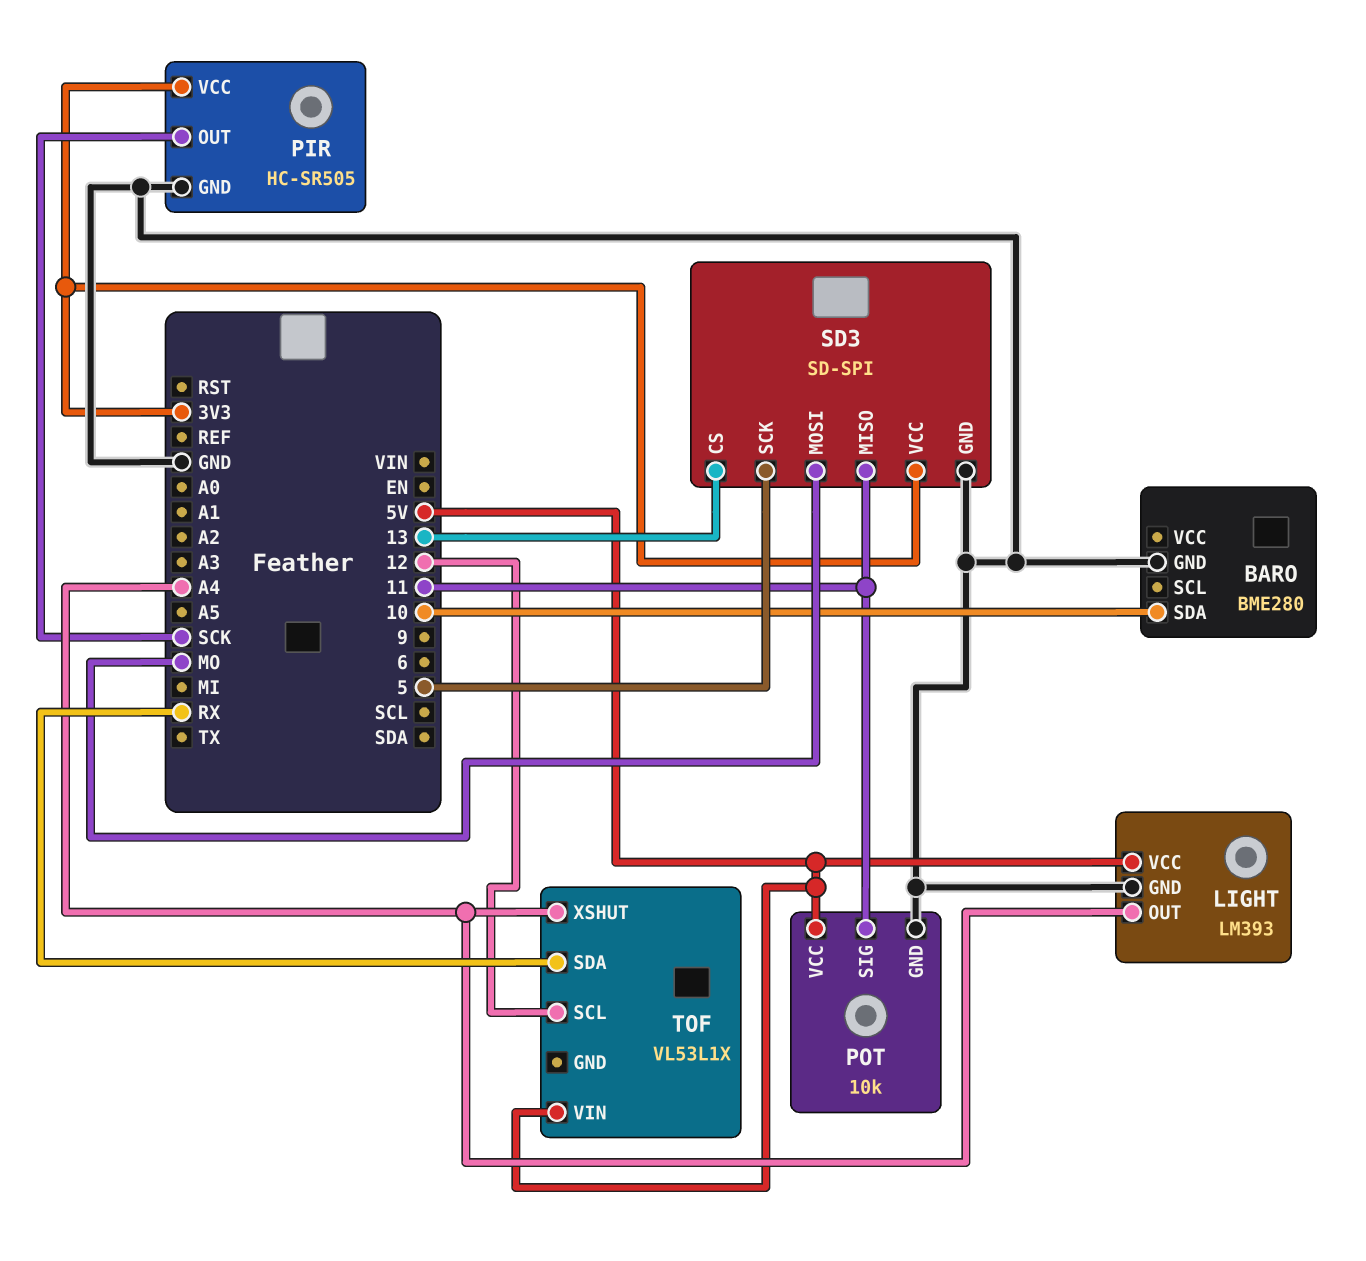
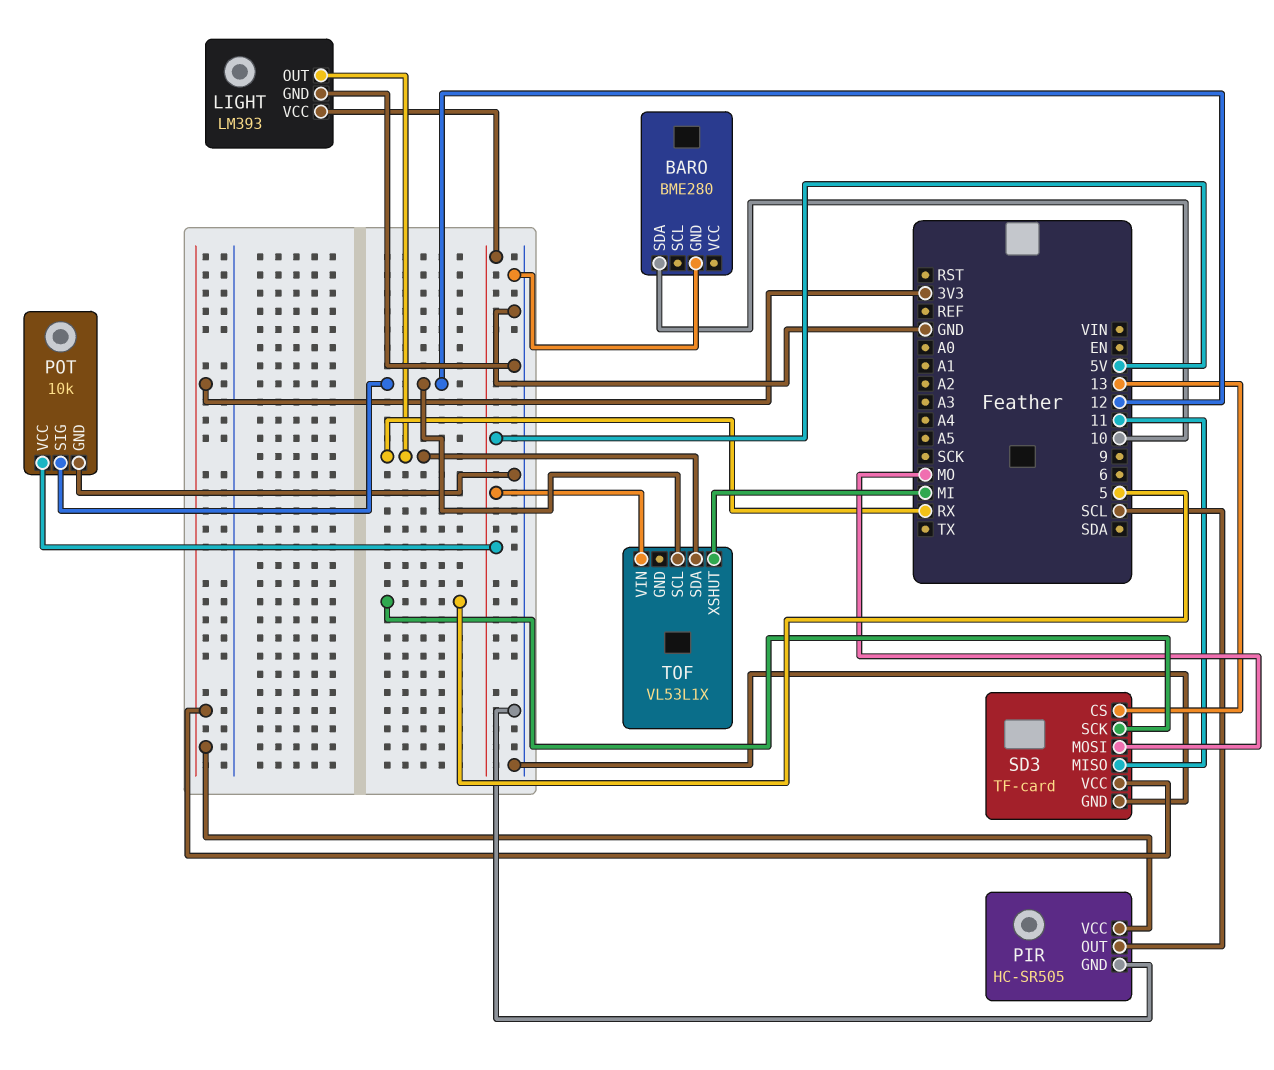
LIGHT pin OUT: A4 -> RX
PIR pin OUT: SCK -> SCL
POT pin SIG: 11 -> 12
SD3: SD-SPI -> TF-card
TOF pin XSHUT: A4 -> MI

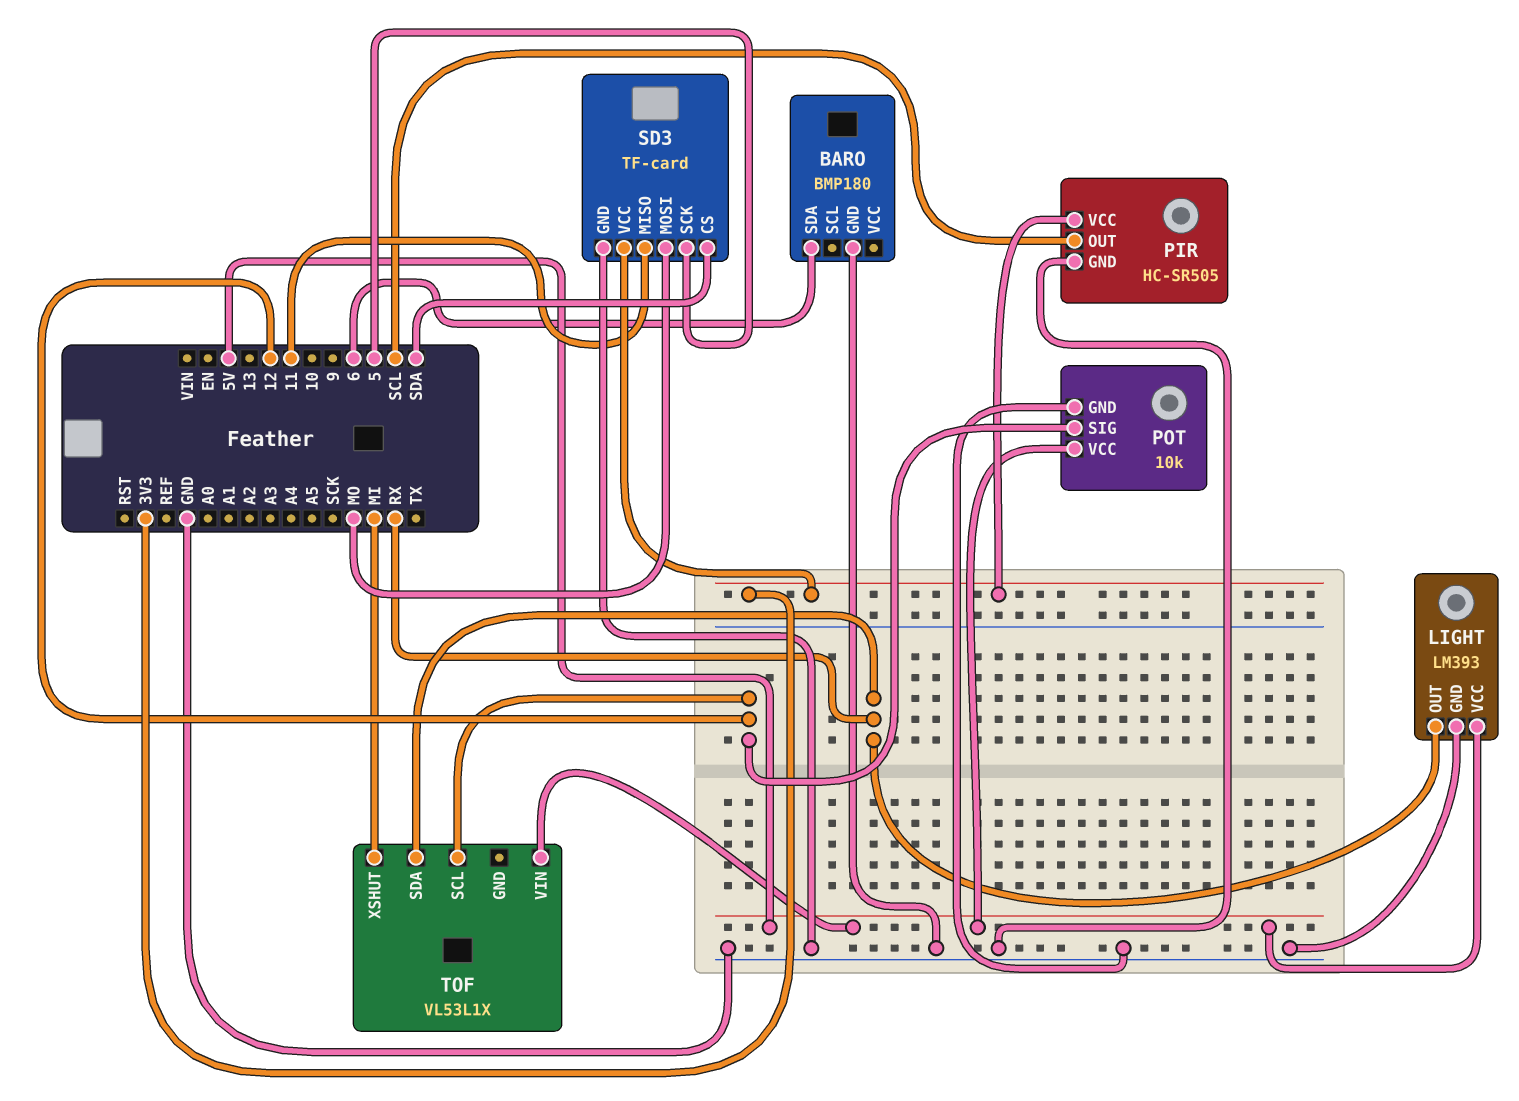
BARO: BME280 -> BMP180
BARO pin SDA: 10 -> 6
SD3 pin CS: 13 -> SDA

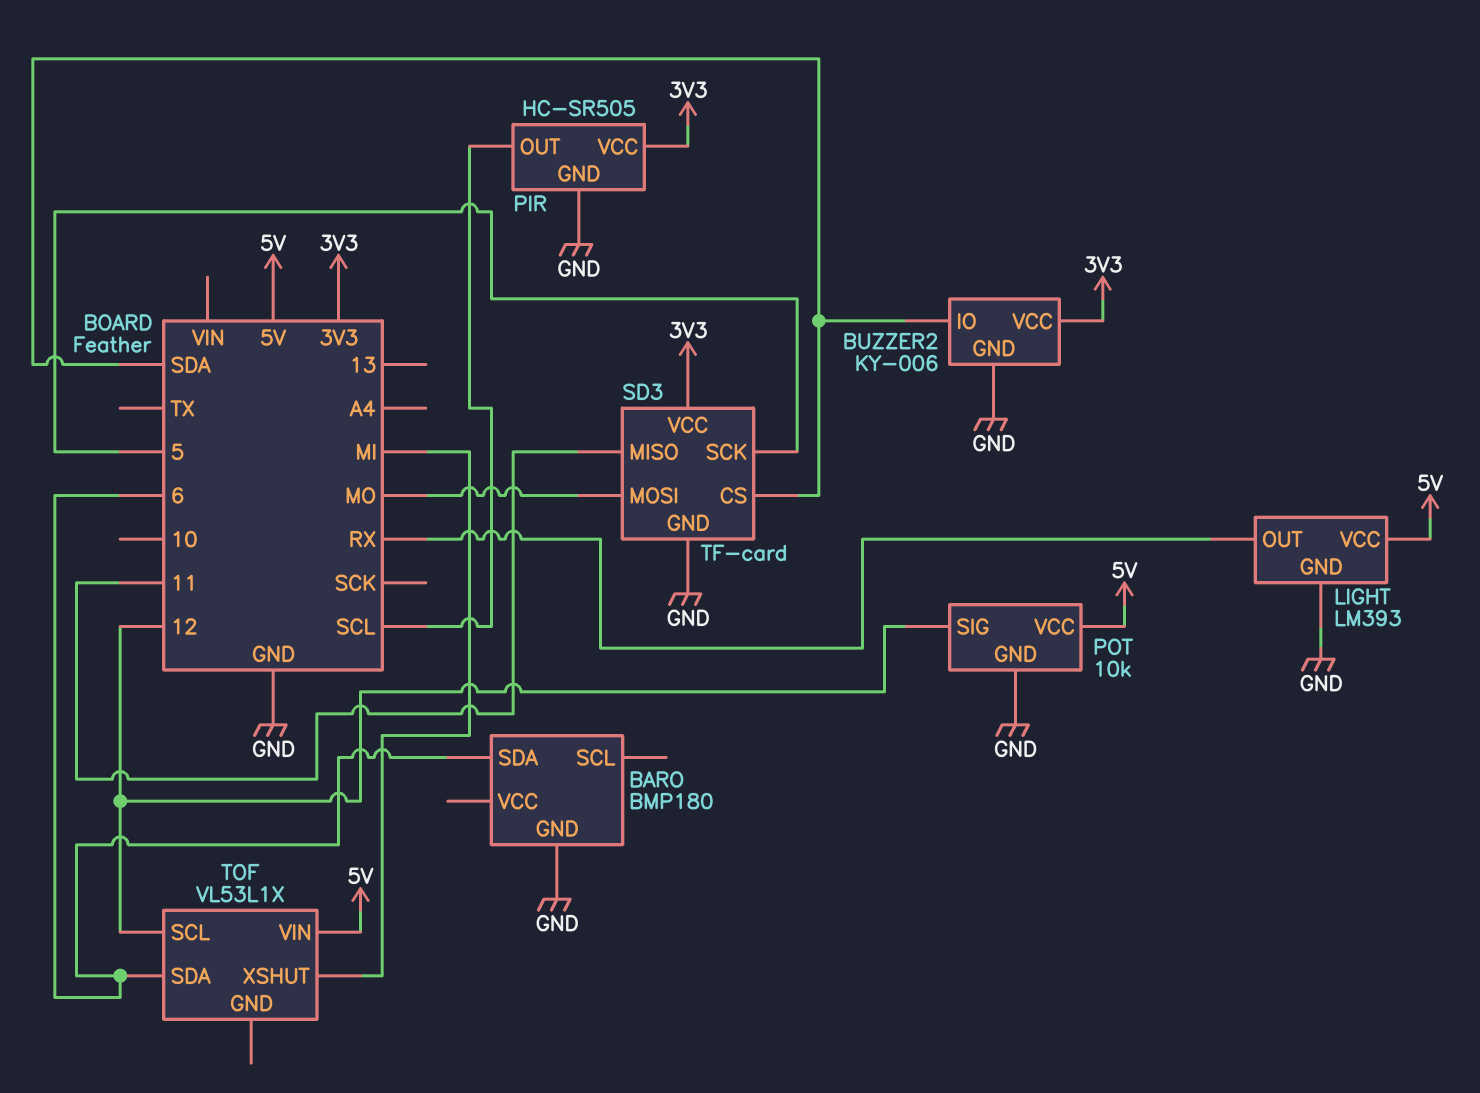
BUZZER2: none -> KY-006
BUZZER2 pin GND: none -> GND
BUZZER2 pin IO: none -> SDA
BUZZER2 pin VCC: none -> 3V3
TOF pin SDA: RX -> 6

